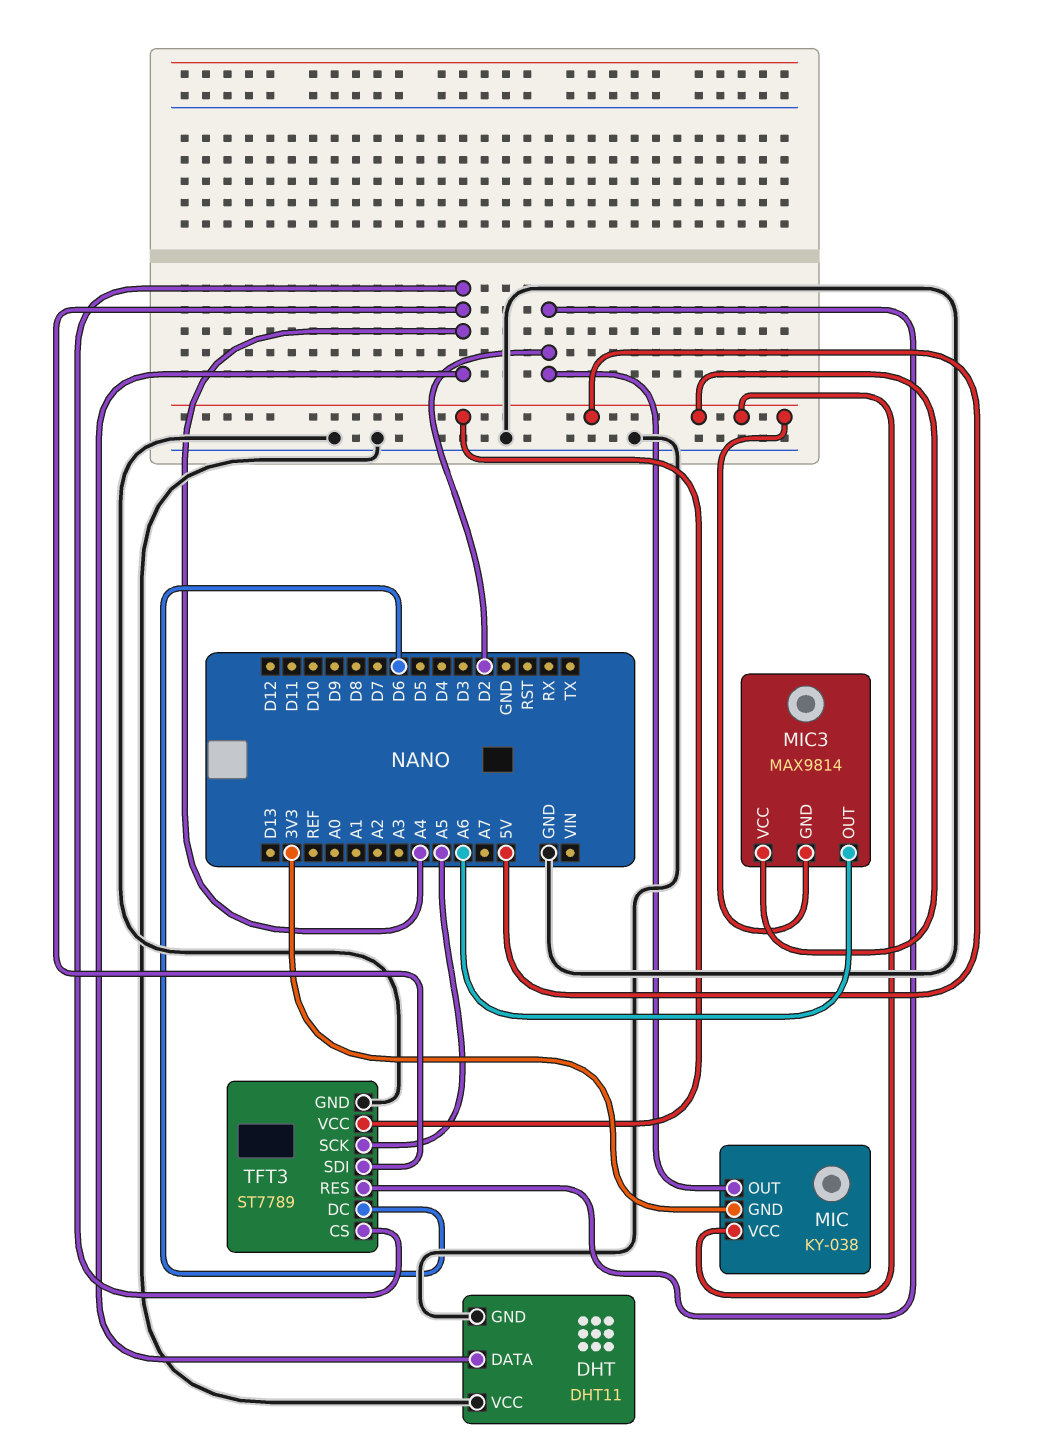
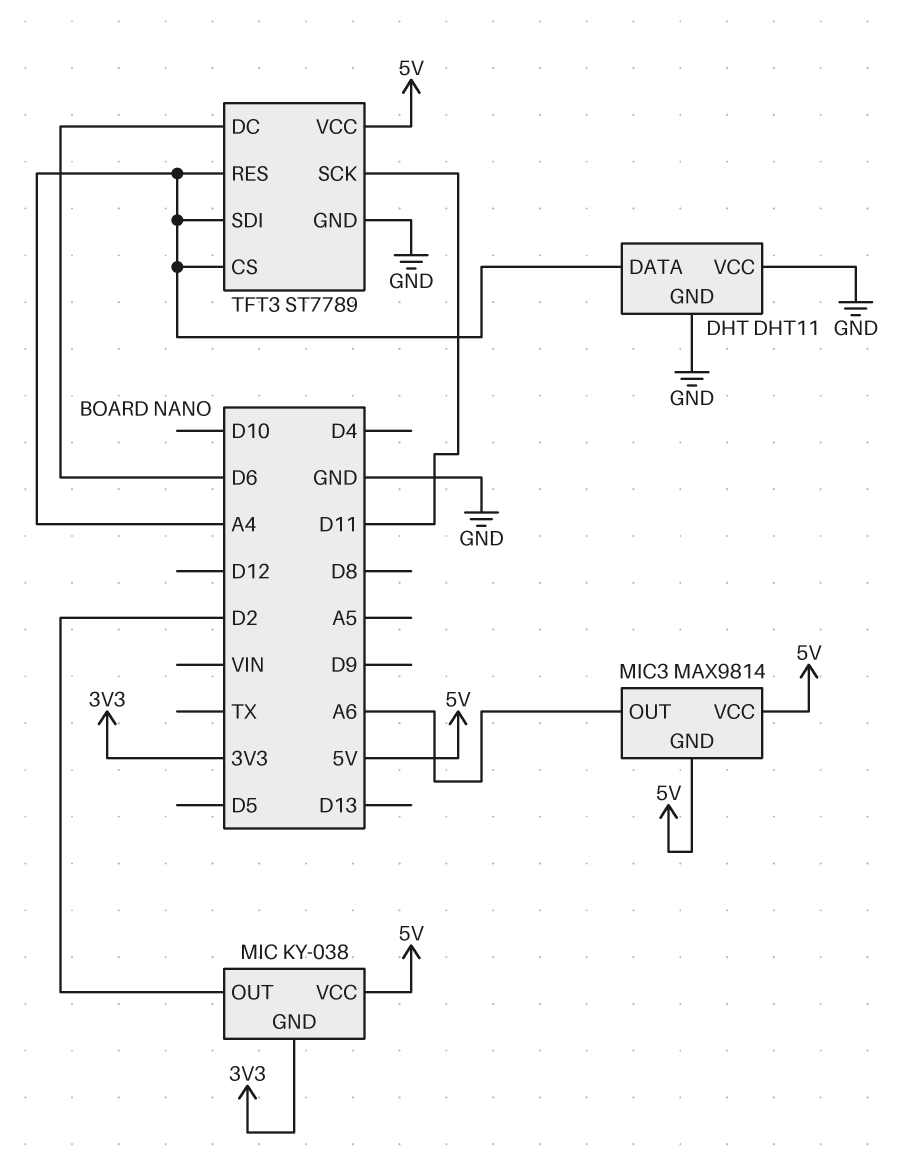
TFT3 pin RES: D2 -> A4
TFT3 pin SCK: A5 -> D11

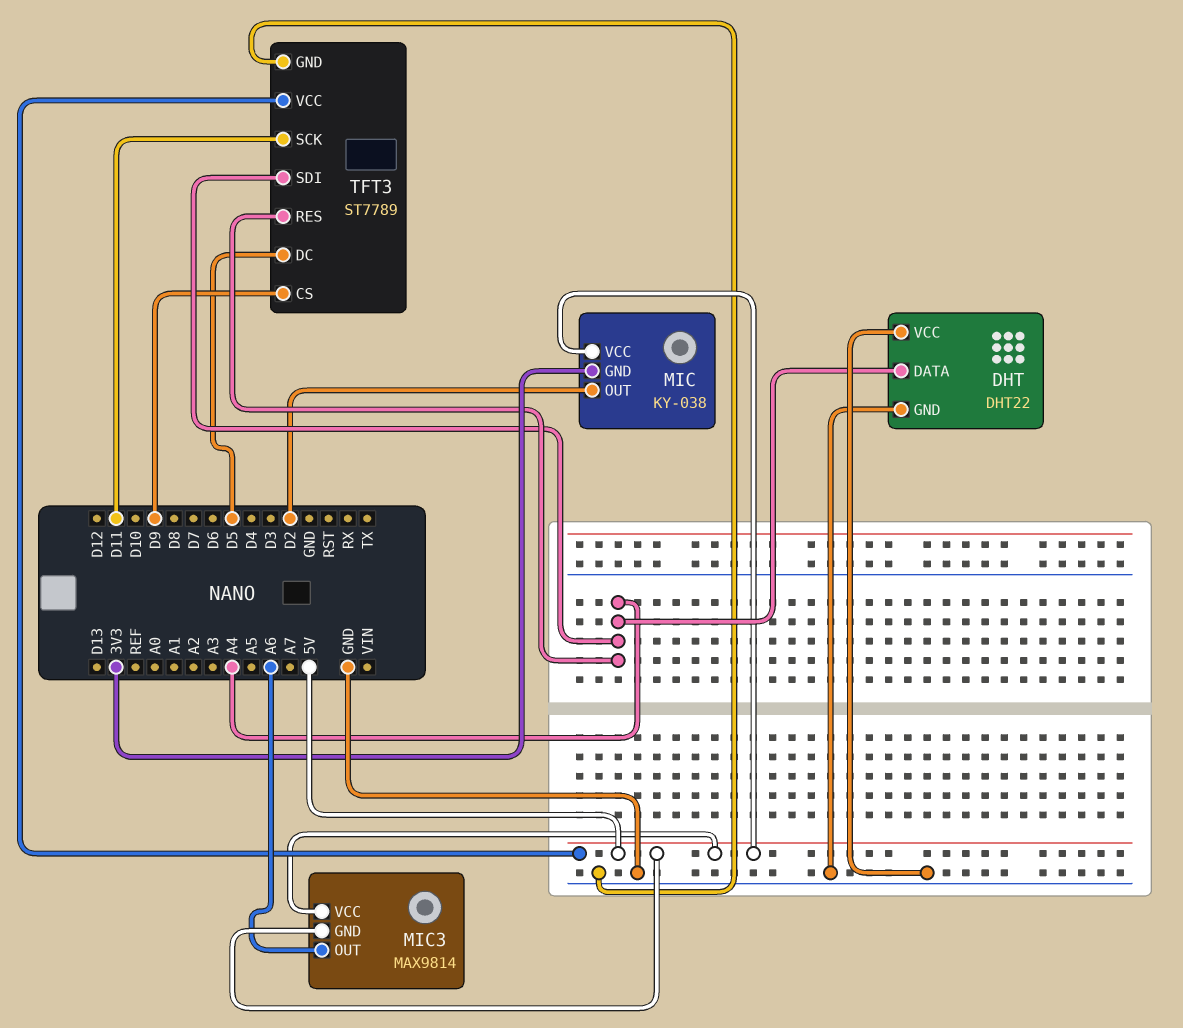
DHT: DHT11 -> DHT22
TFT3 pin CS: A4 -> D9
TFT3 pin DC: D6 -> D5

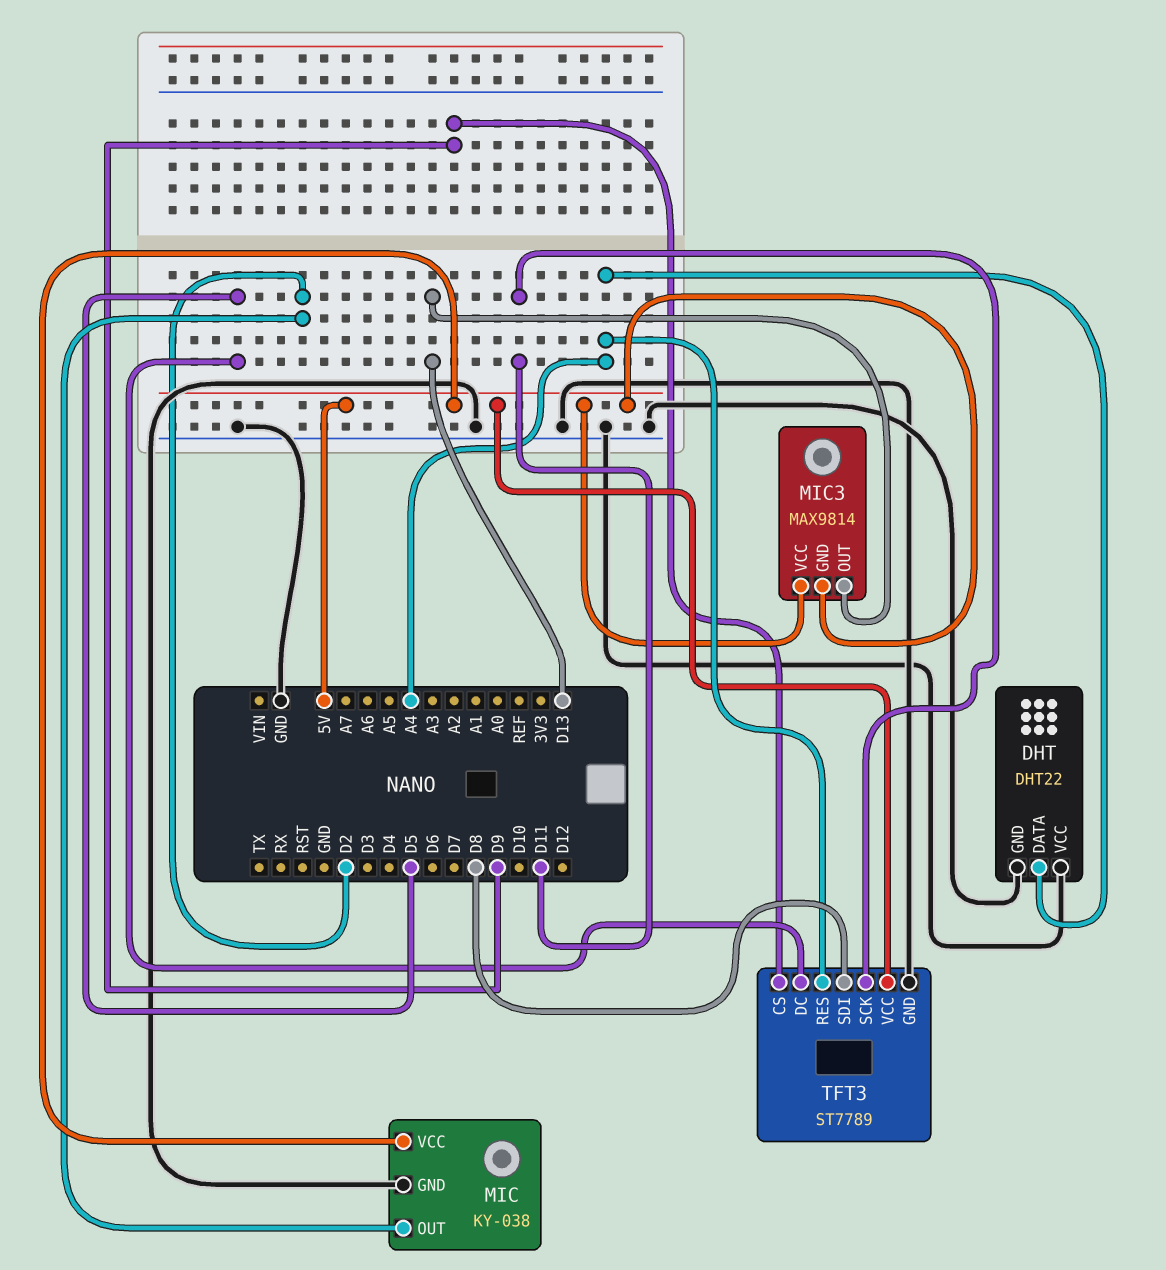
MIC pin GND: 3V3 -> GND
MIC3 pin OUT: A6 -> D13
TFT3 pin SDI: A4 -> D8

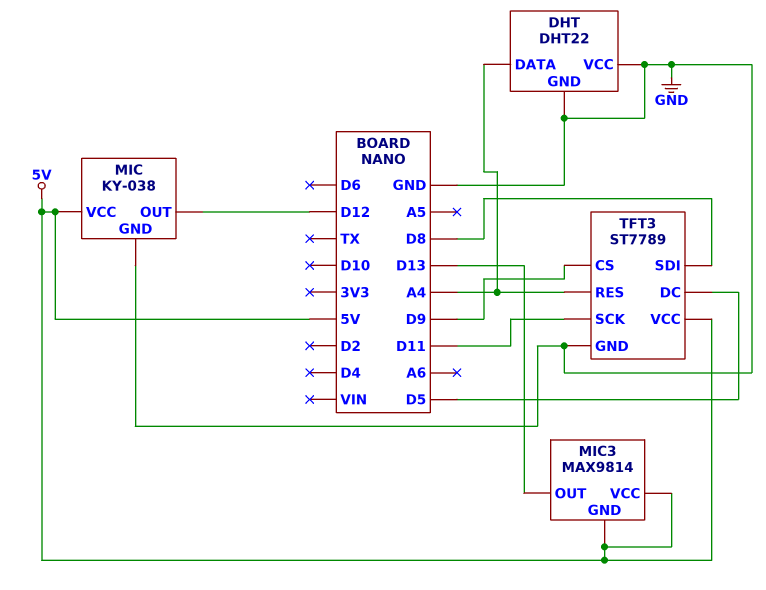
MIC pin OUT: D2 -> D12

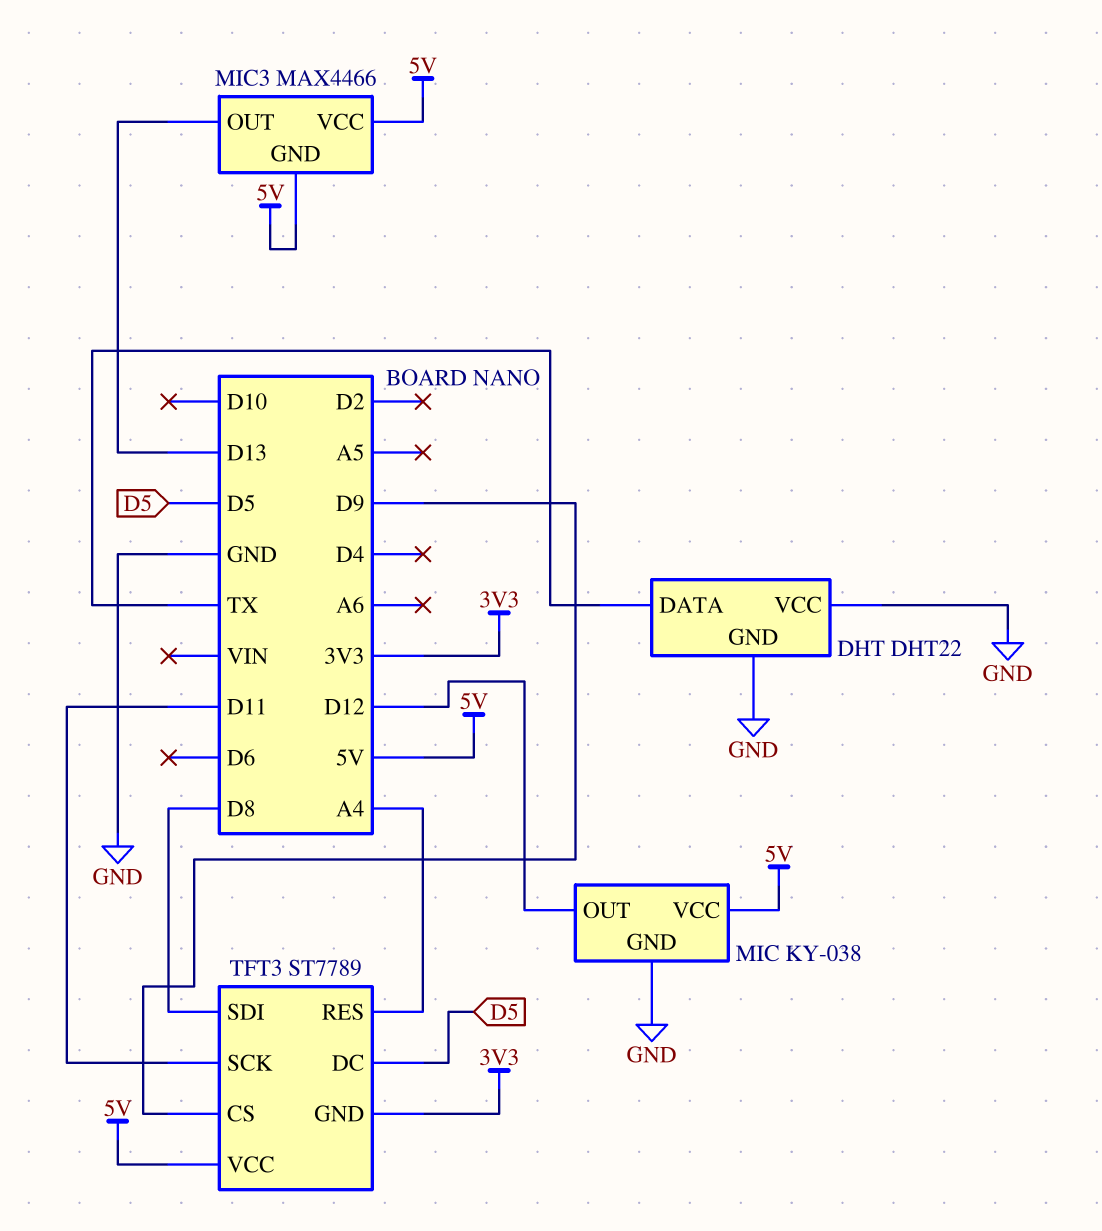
DHT pin DATA: A4 -> TX
MIC3: MAX9814 -> MAX4466
TFT3 pin GND: GND -> 3V3

